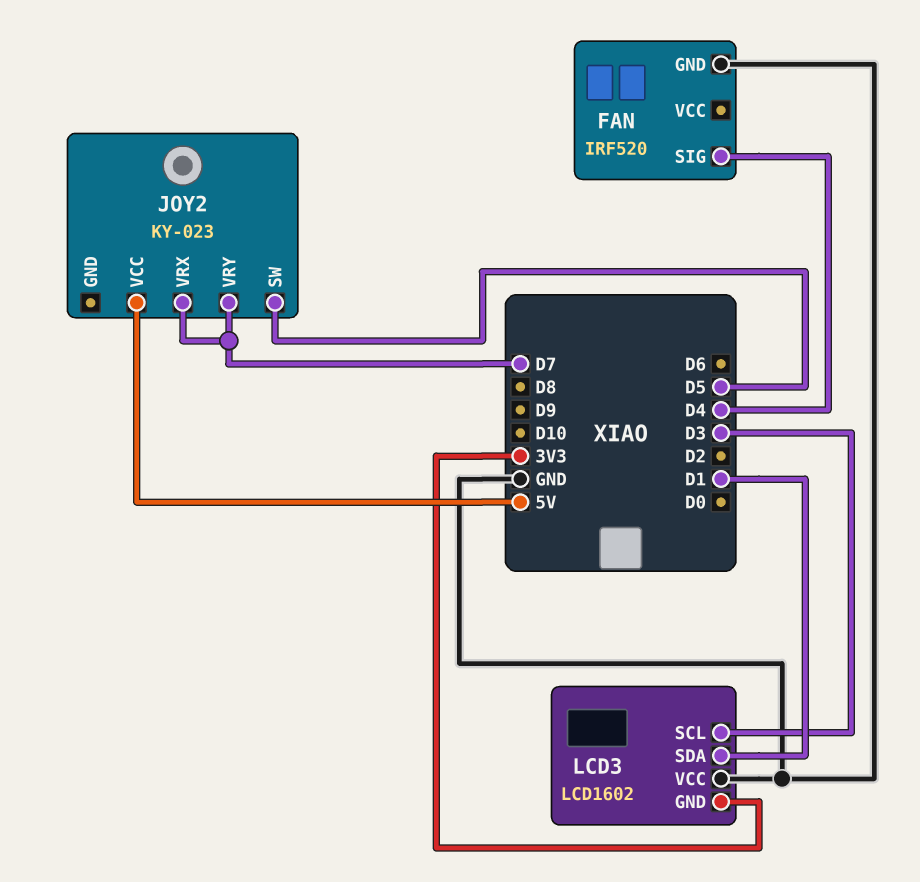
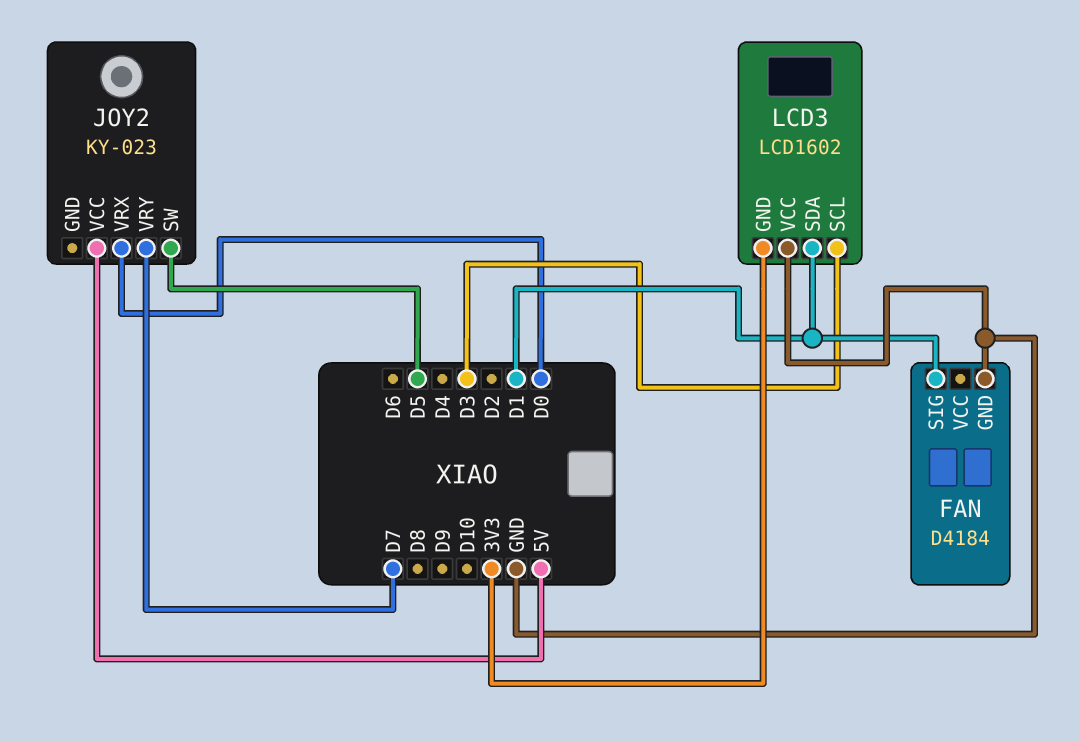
FAN: IRF520 -> D4184
FAN pin SIG: D4 -> D1
JOY2 pin VRX: D7 -> D0

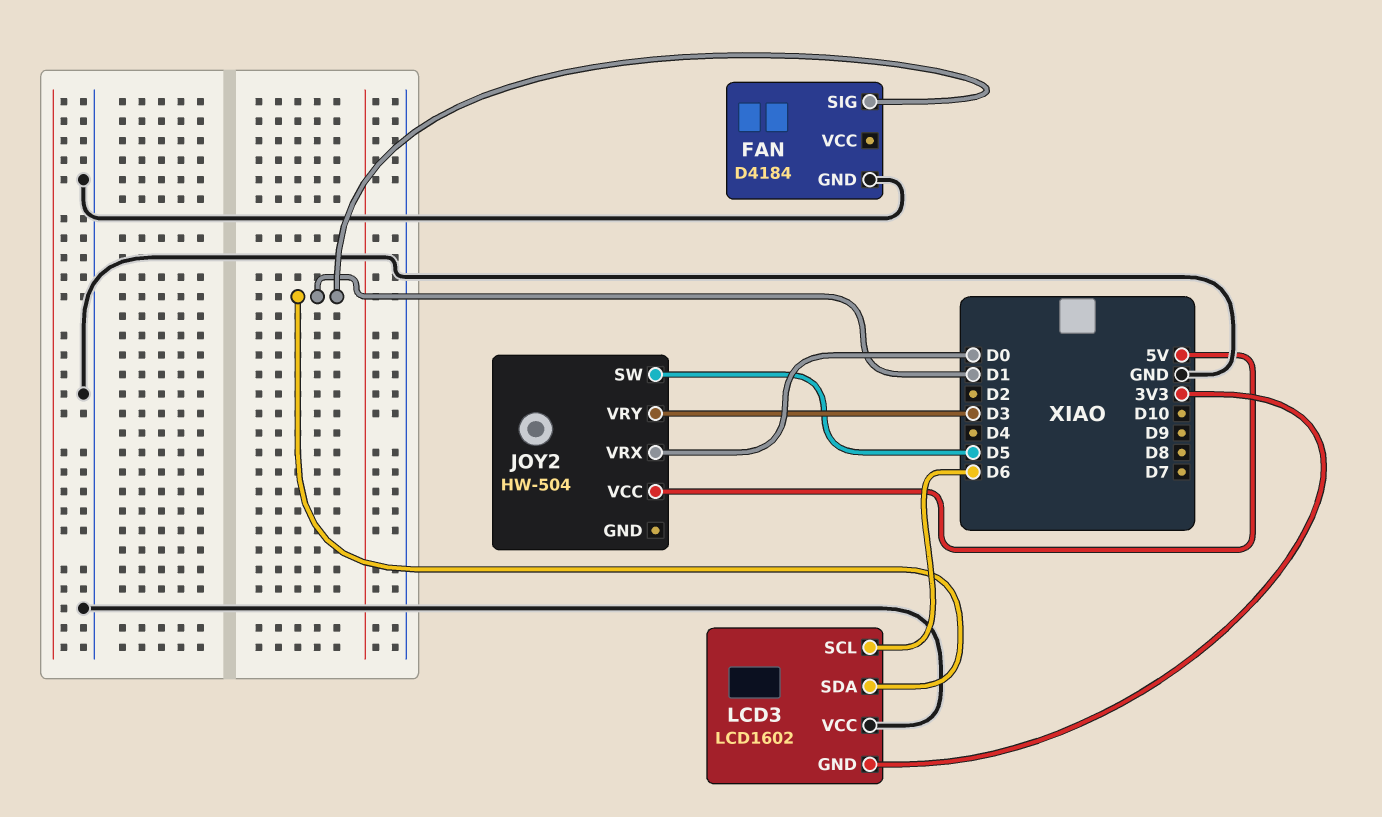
JOY2: KY-023 -> HW-504
JOY2 pin VRY: D7 -> D3
LCD3 pin SCL: D3 -> D6

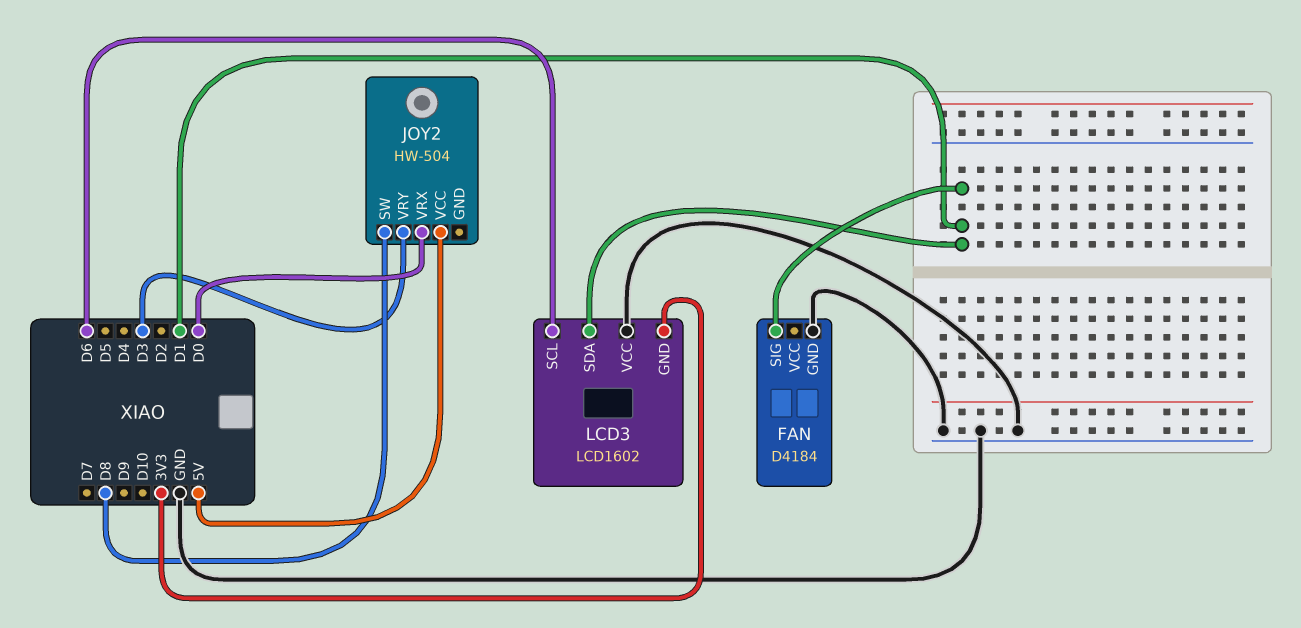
JOY2 pin SW: D5 -> D8

